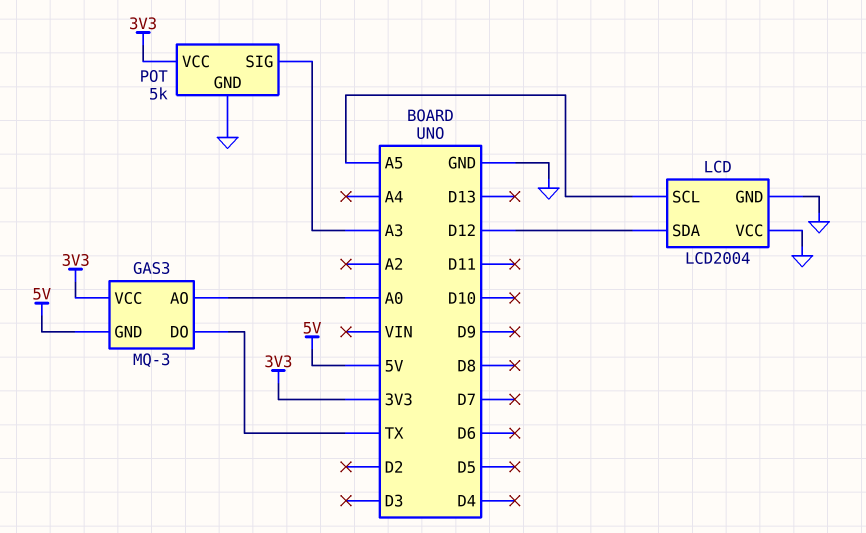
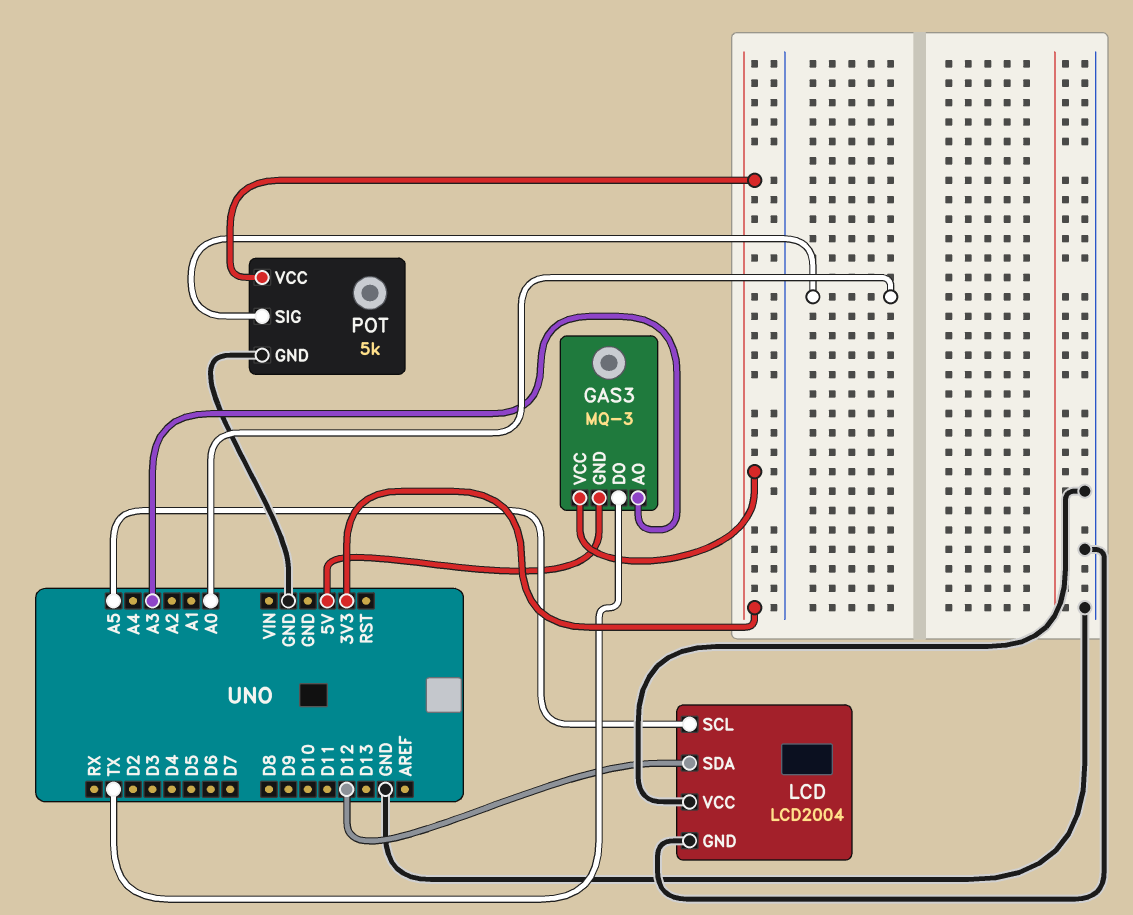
GAS3 pin AO: A0 -> A3
POT pin SIG: A3 -> A0

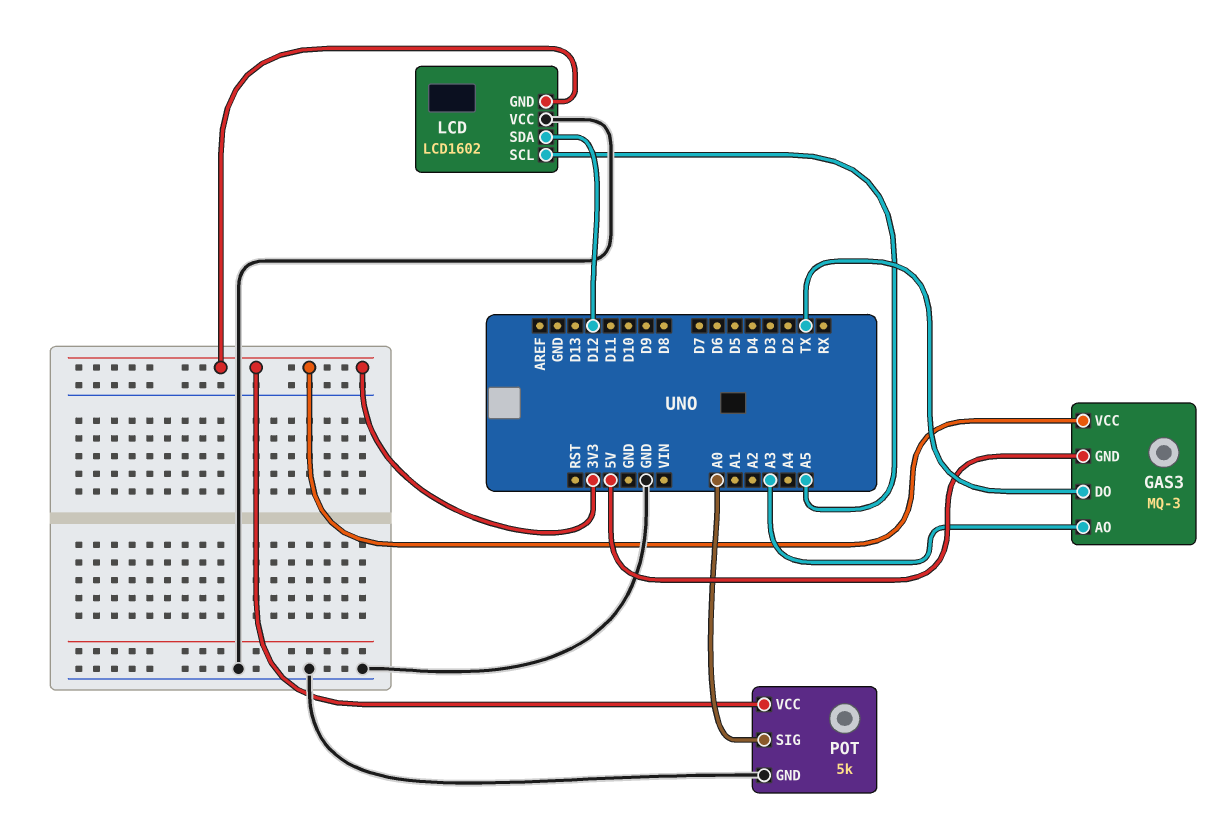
LCD: LCD2004 -> LCD1602
LCD pin GND: GND -> 3V3

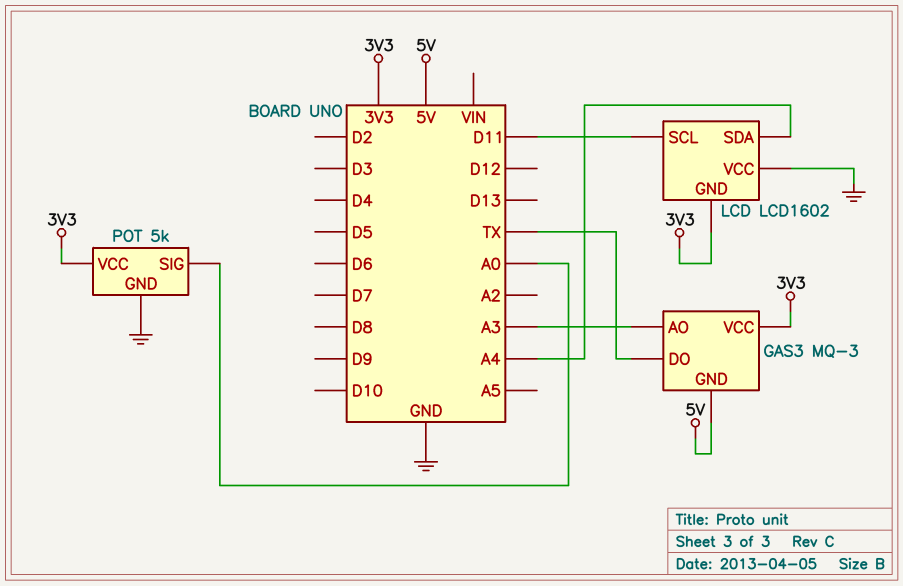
LCD pin SCL: A5 -> D11
LCD pin SDA: D12 -> A4

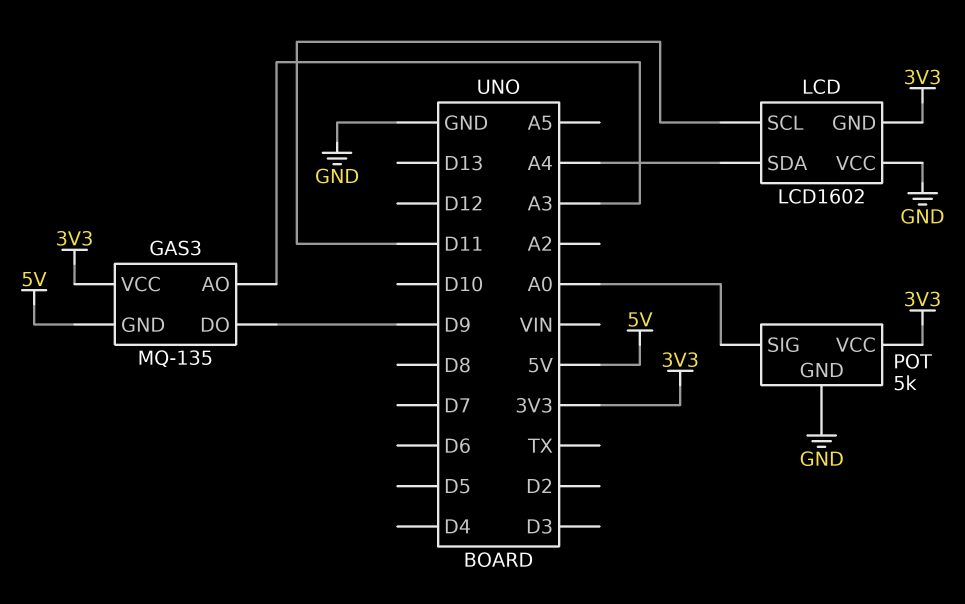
GAS3: MQ-3 -> MQ-135
GAS3 pin DO: TX -> D9

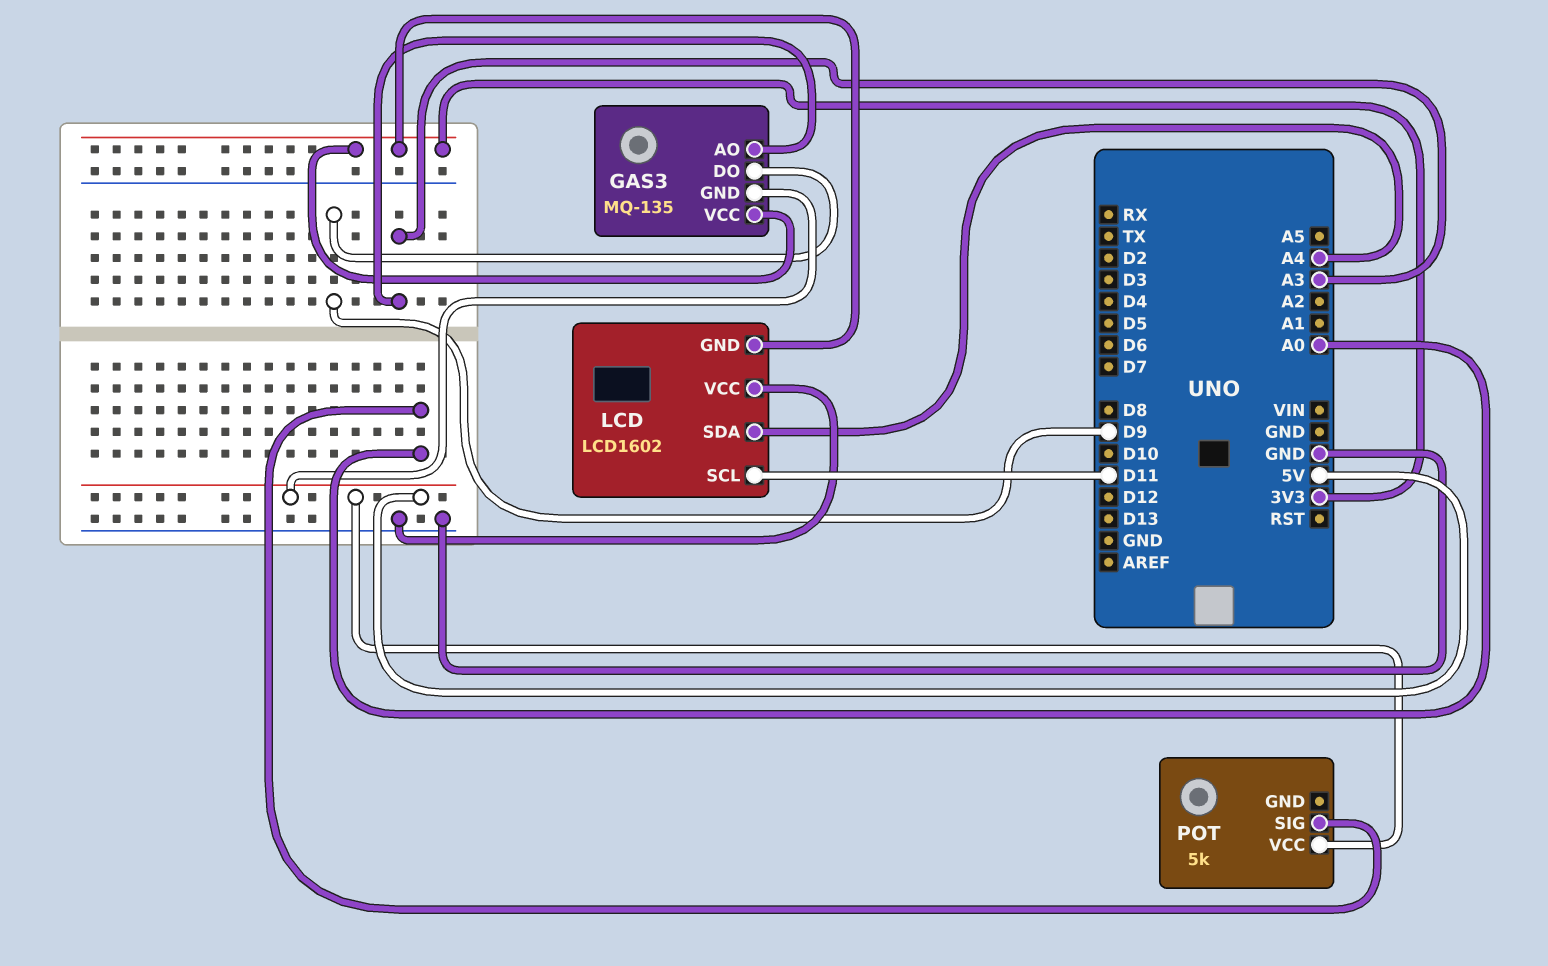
POT pin GND: GND -> none
POT pin VCC: 3V3 -> 5V

